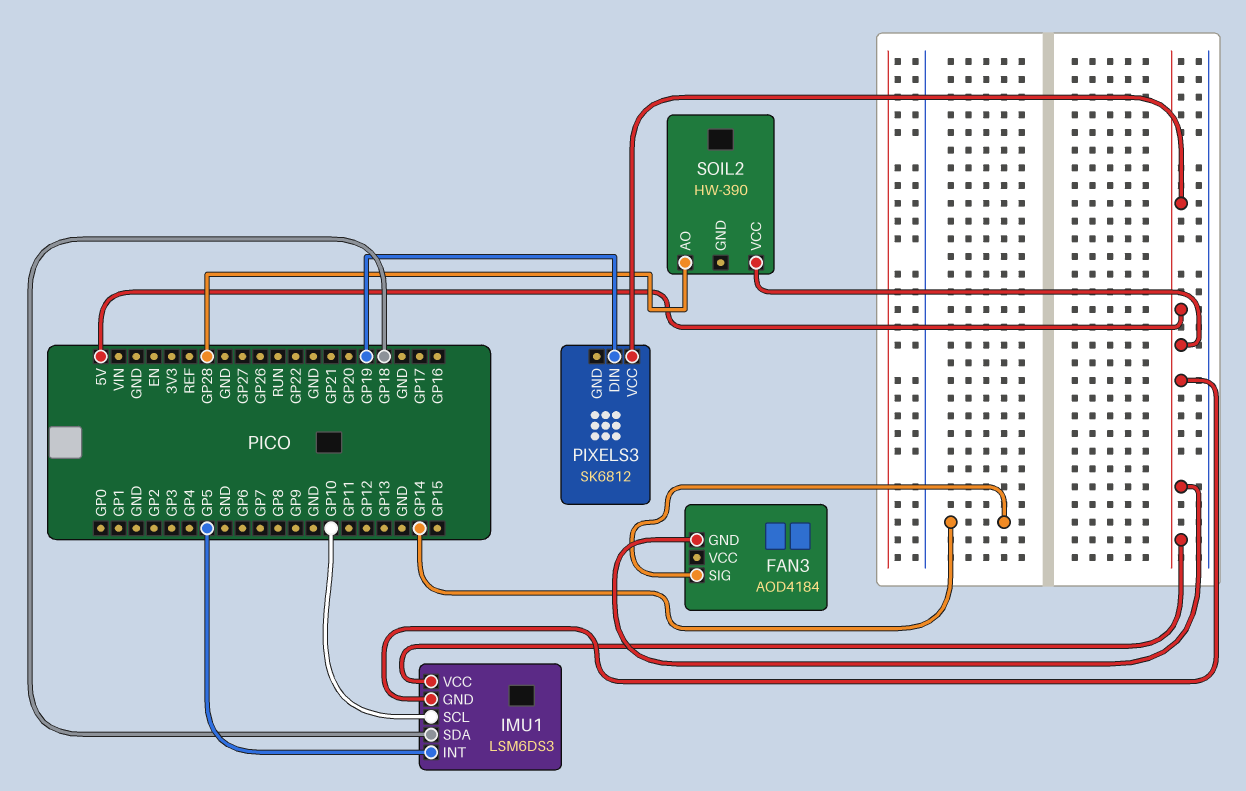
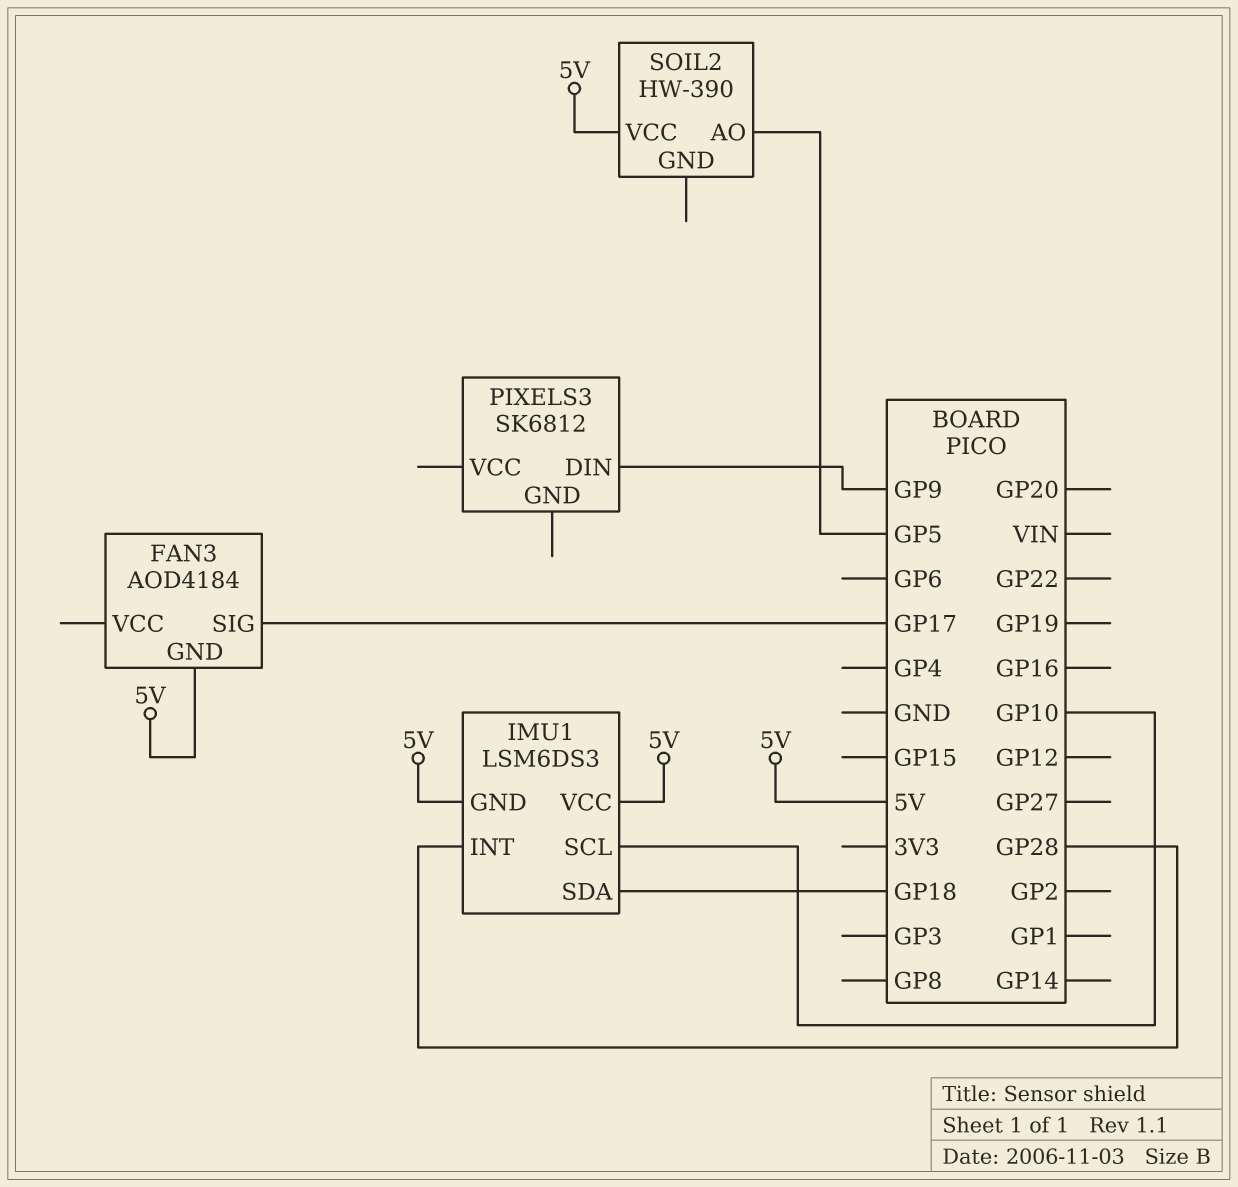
FAN3 pin SIG: GP14 -> GP17
IMU1 pin INT: GP5 -> GP28
PIXELS3 pin DIN: GP19 -> GP9
PIXELS3 pin VCC: 5V -> none
SOIL2 pin AO: GP28 -> GP5

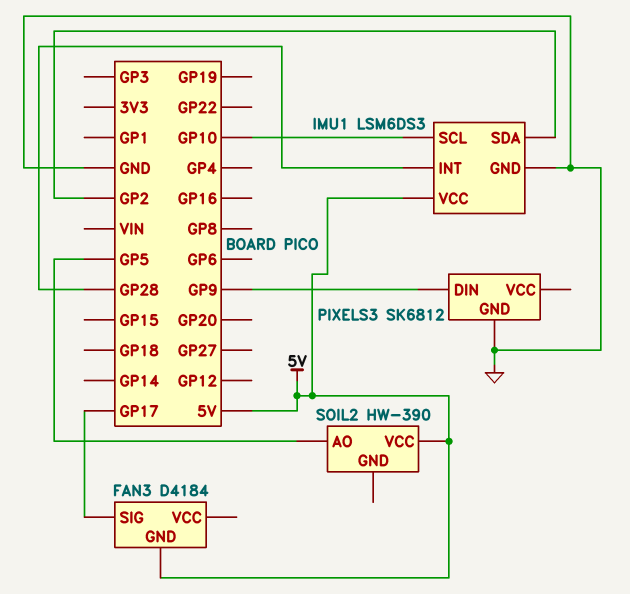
FAN3: AOD4184 -> D4184
IMU1 pin GND: 5V -> GND
IMU1 pin SDA: GP18 -> GP2
PIXELS3 pin GND: none -> GND

